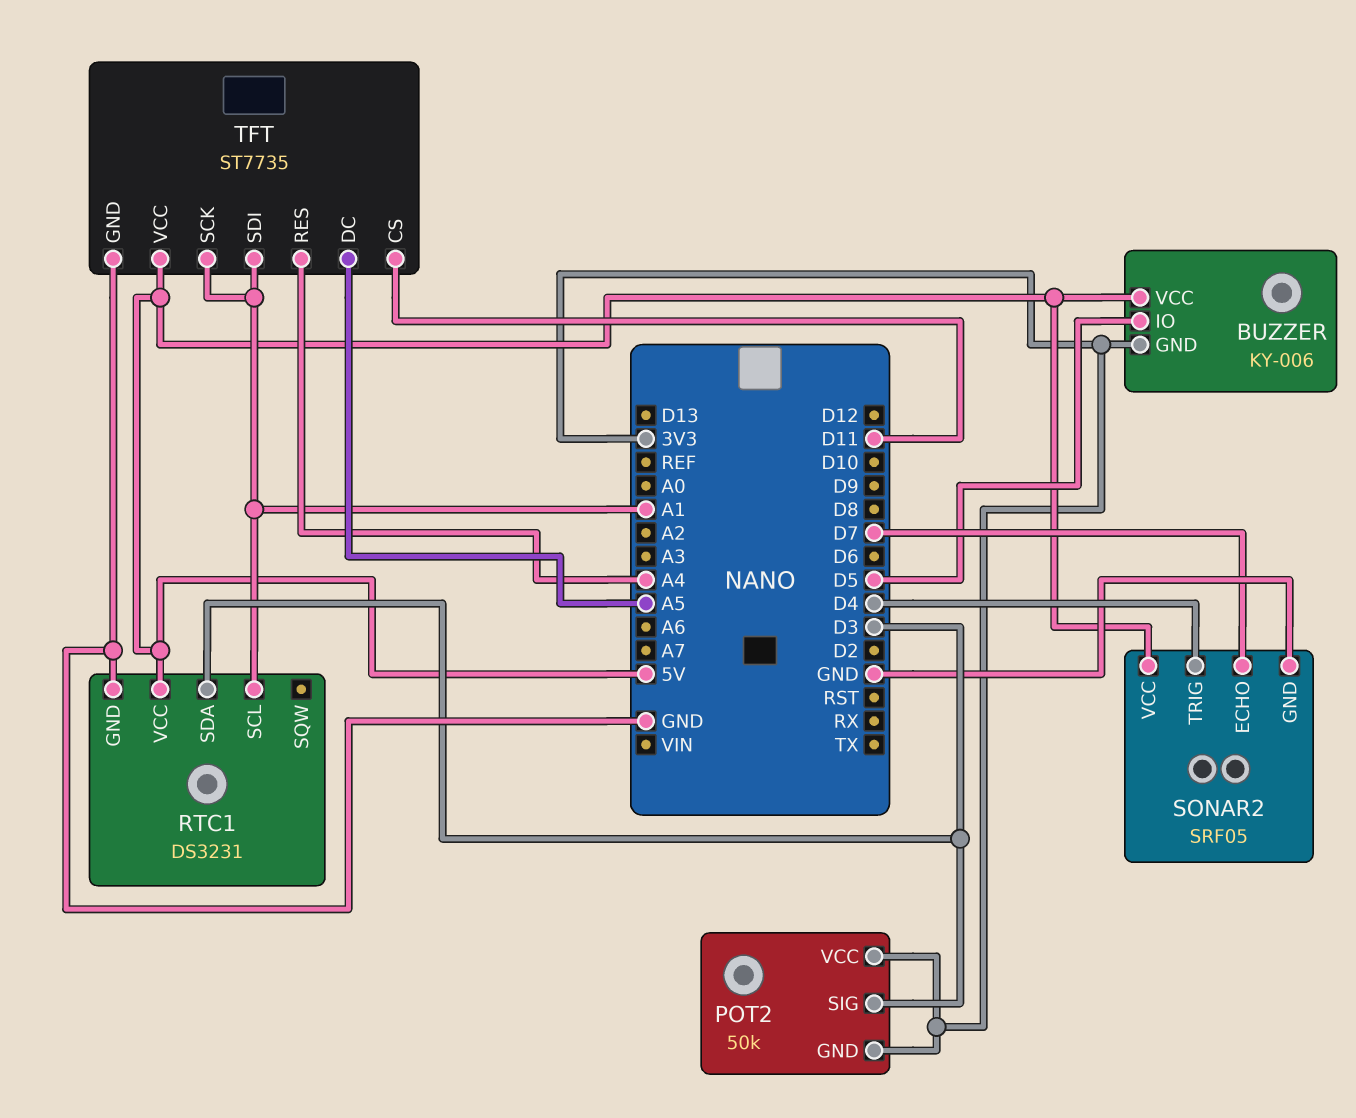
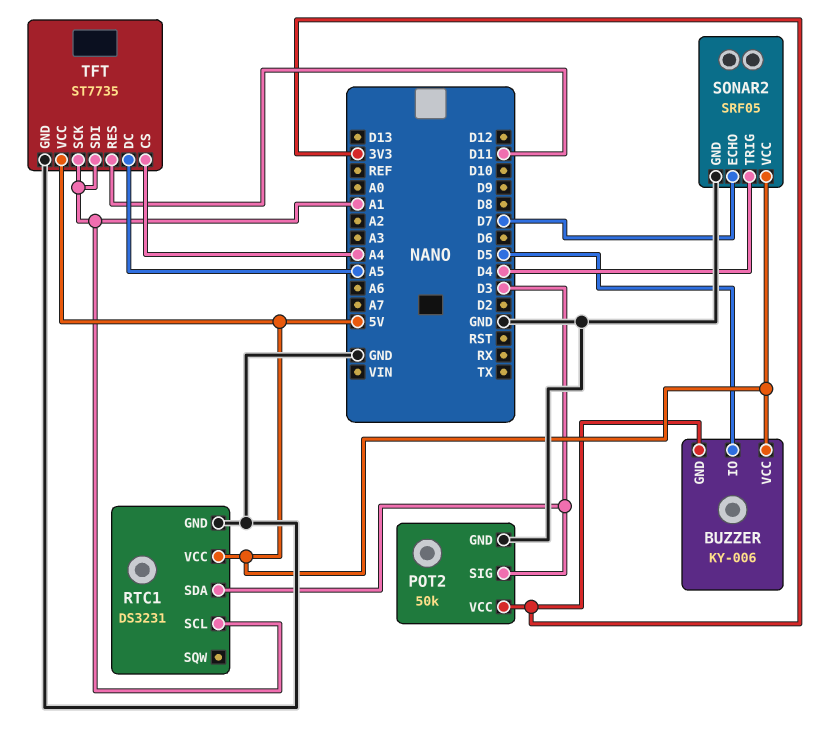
POT2 pin GND: 3V3 -> GND
TFT pin CS: D11 -> A4
TFT pin RES: A4 -> D11

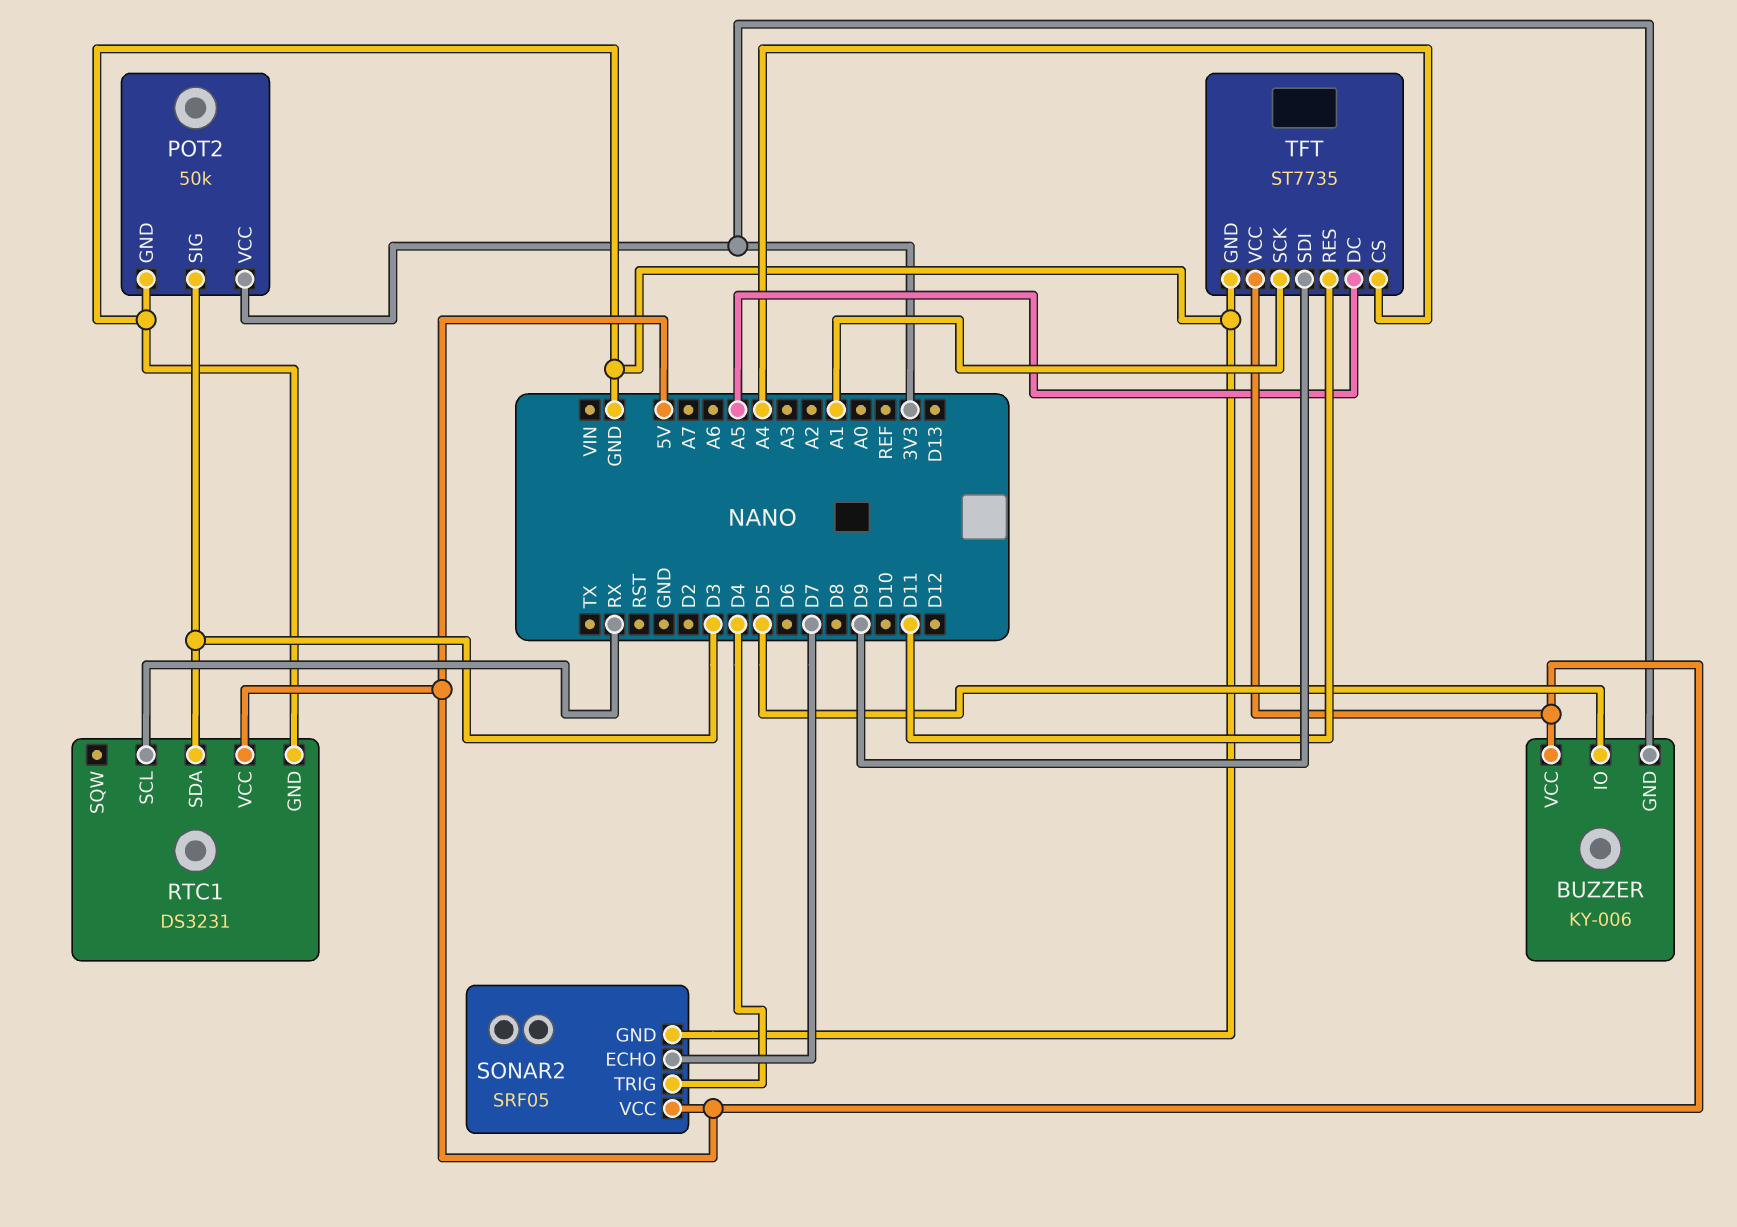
RTC1 pin SCL: A1 -> RX
TFT pin SDI: A1 -> D9

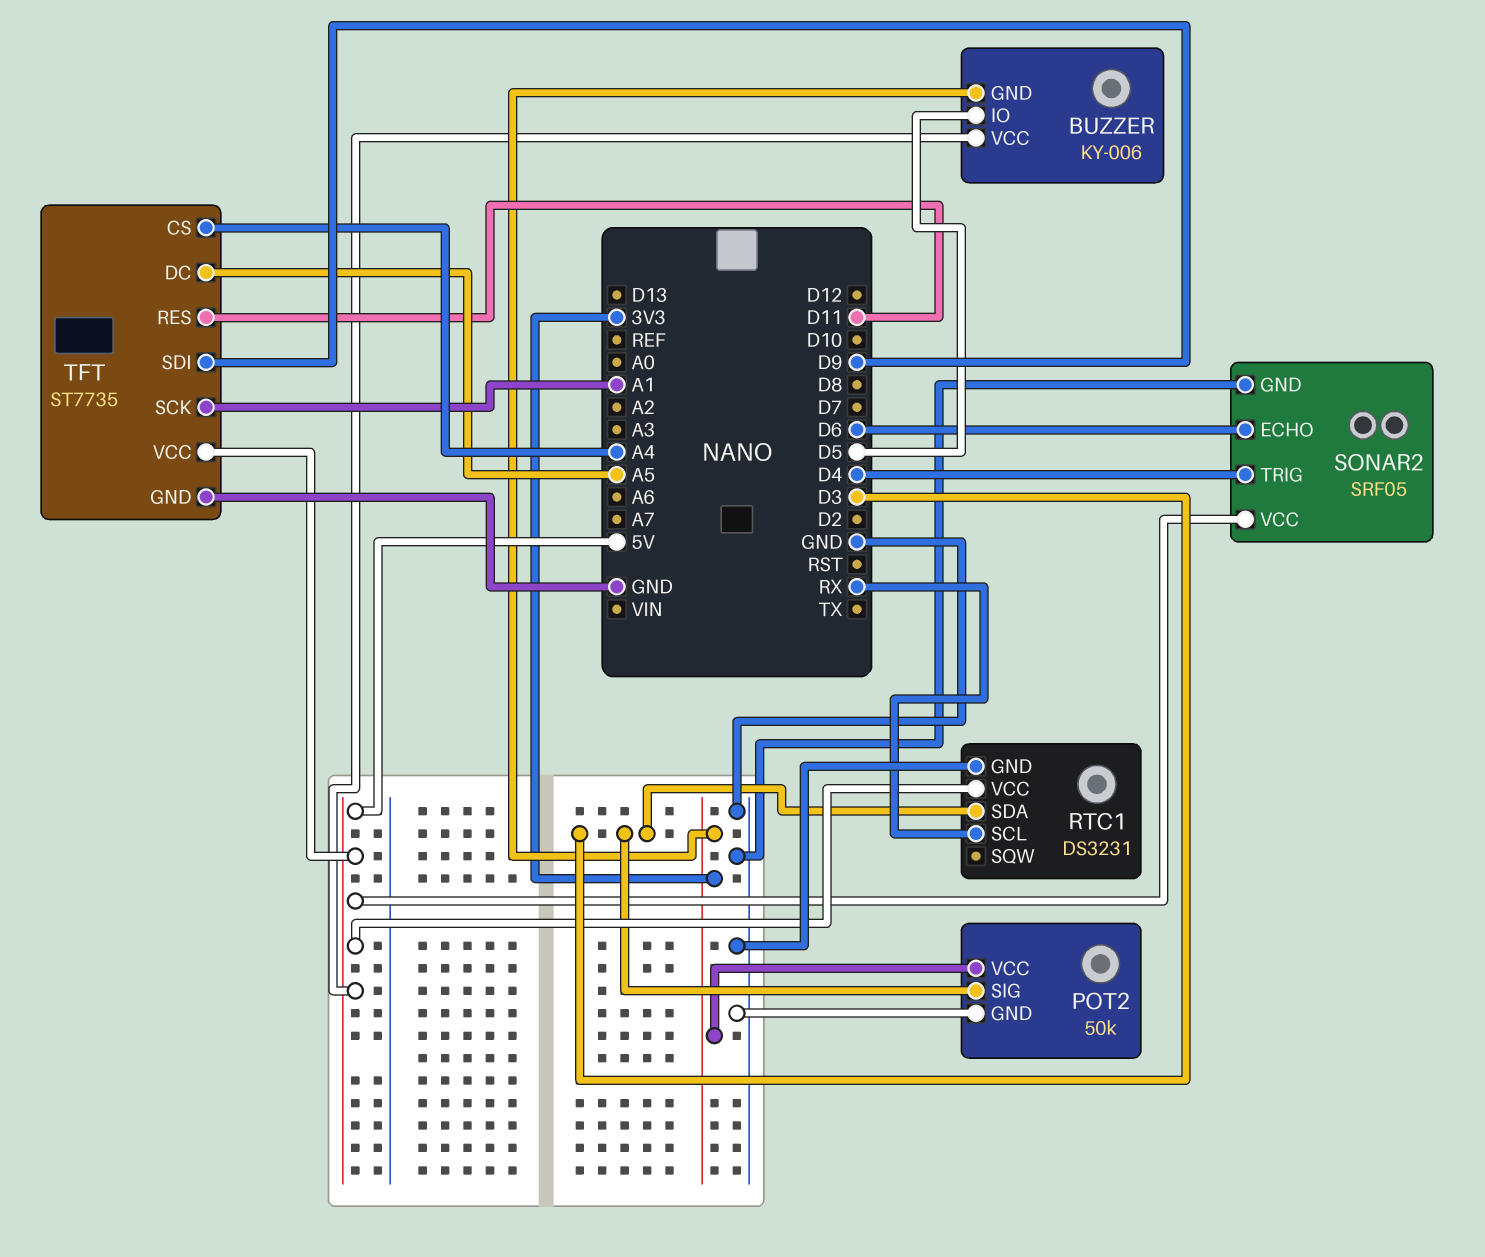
SONAR2 pin ECHO: D7 -> D6

